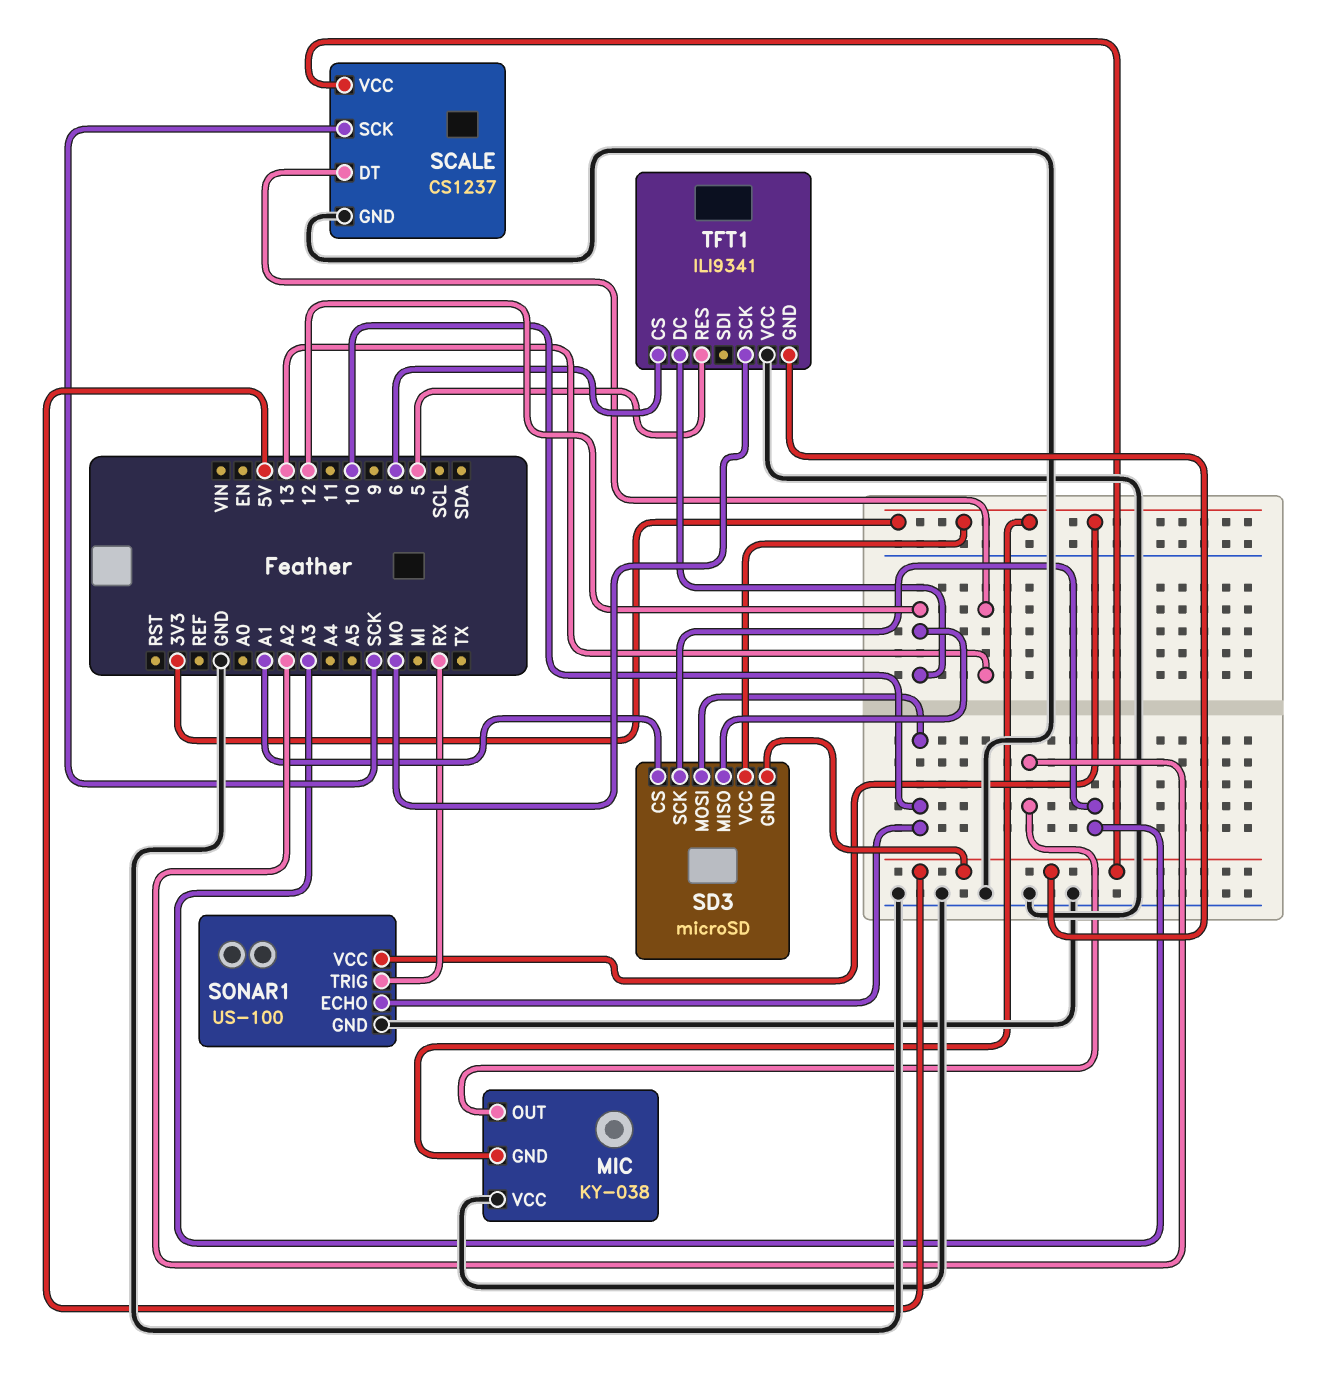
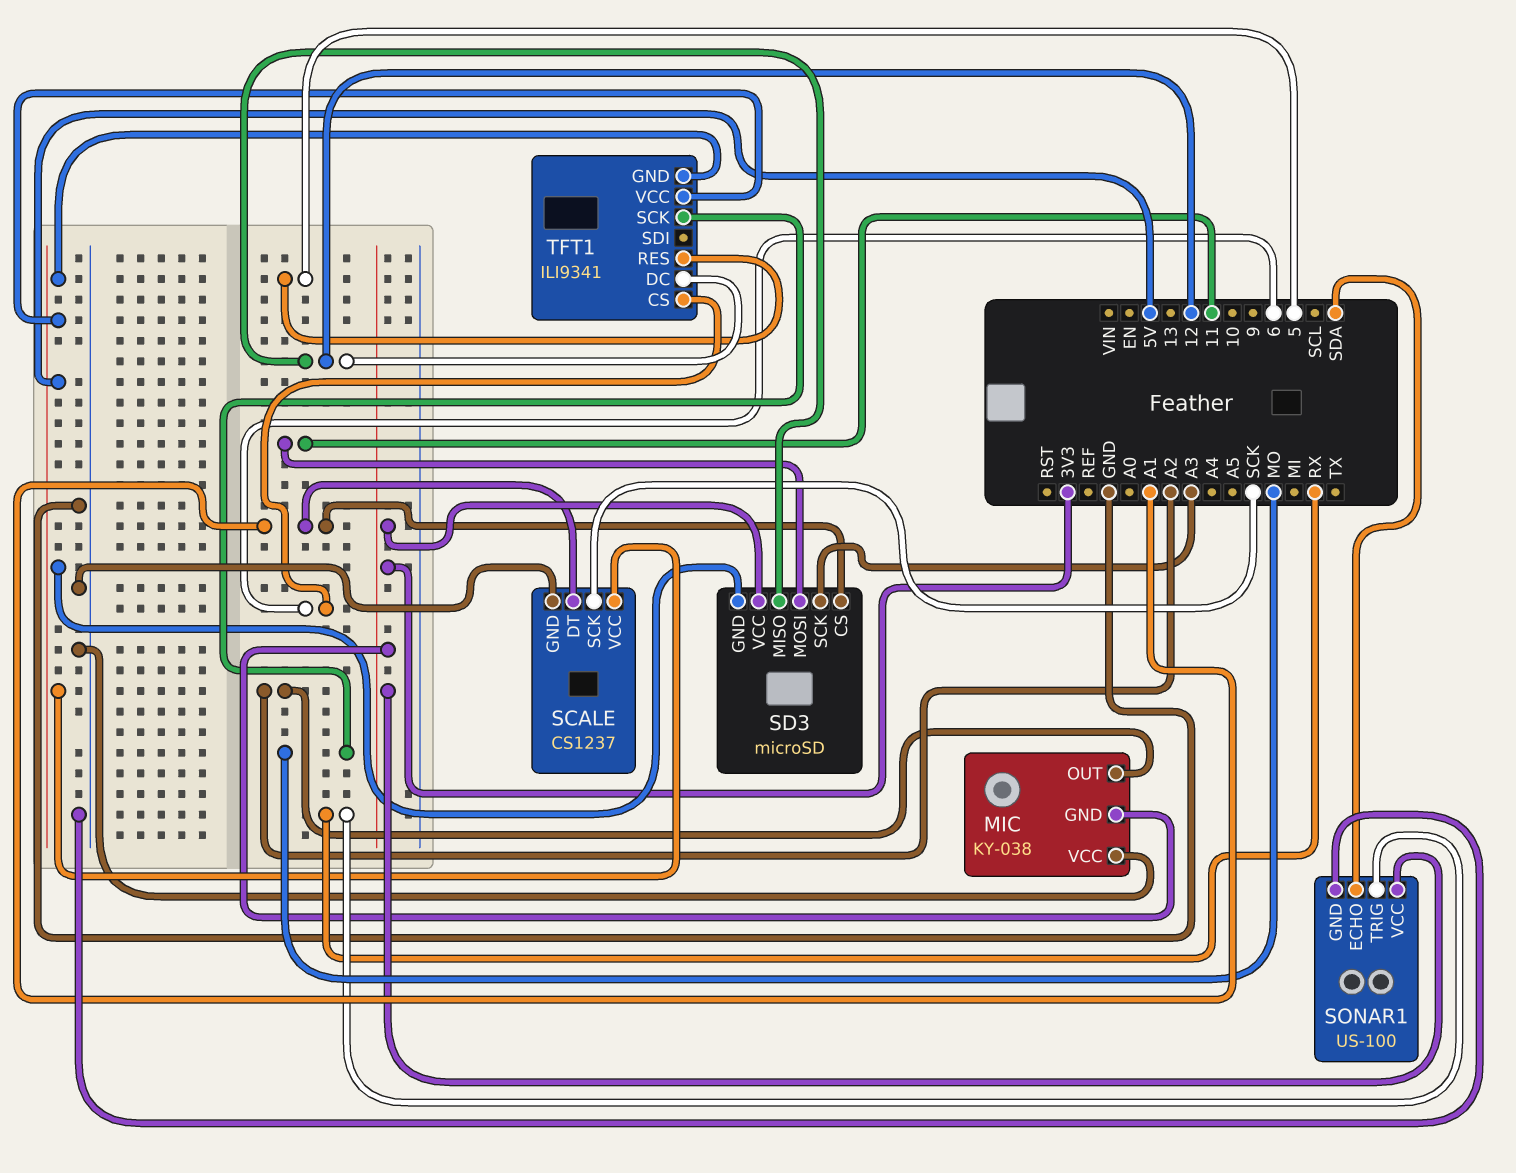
SCALE pin DT: 13 -> A1
SD3 pin MOSI: 10 -> 11
SONAR1 pin ECHO: 10 -> SDA
TFT1 pin VCC: GND -> 5V

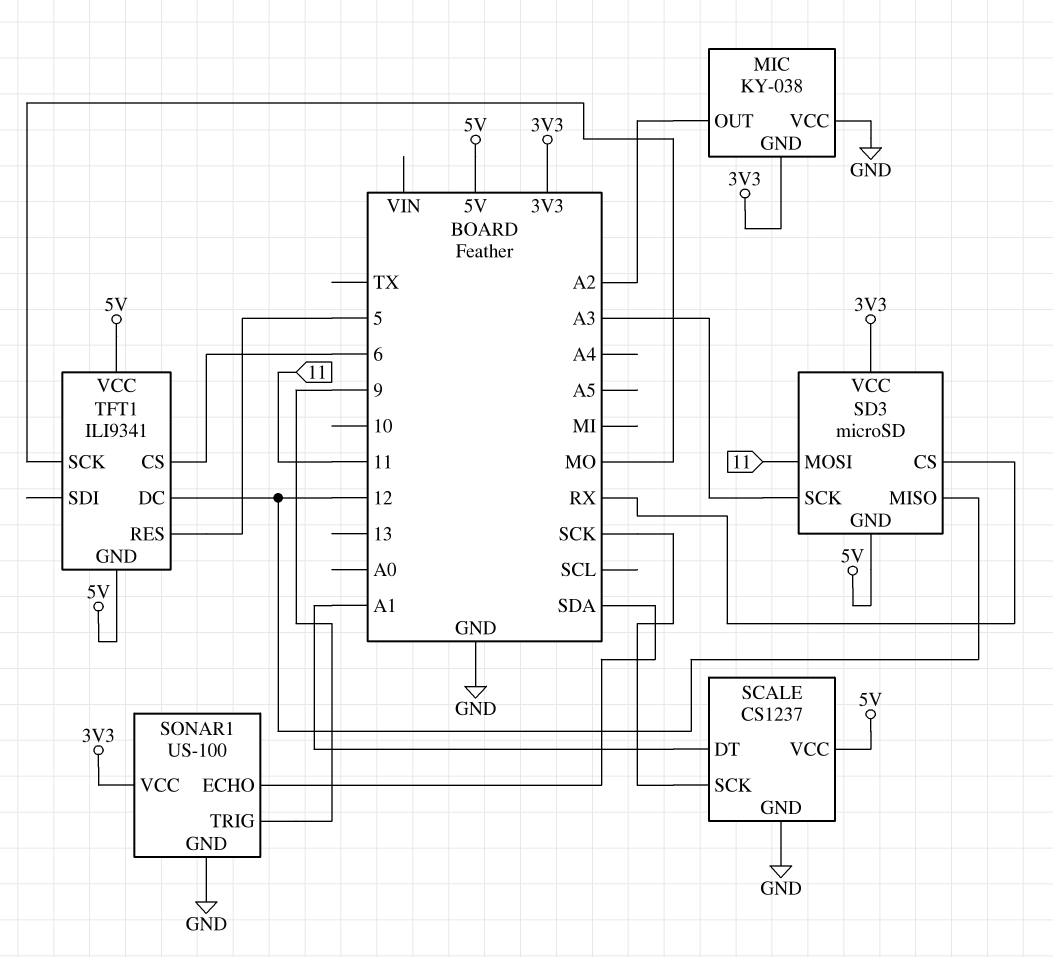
SD3 pin CS: A1 -> RX
SONAR1 pin TRIG: RX -> 9

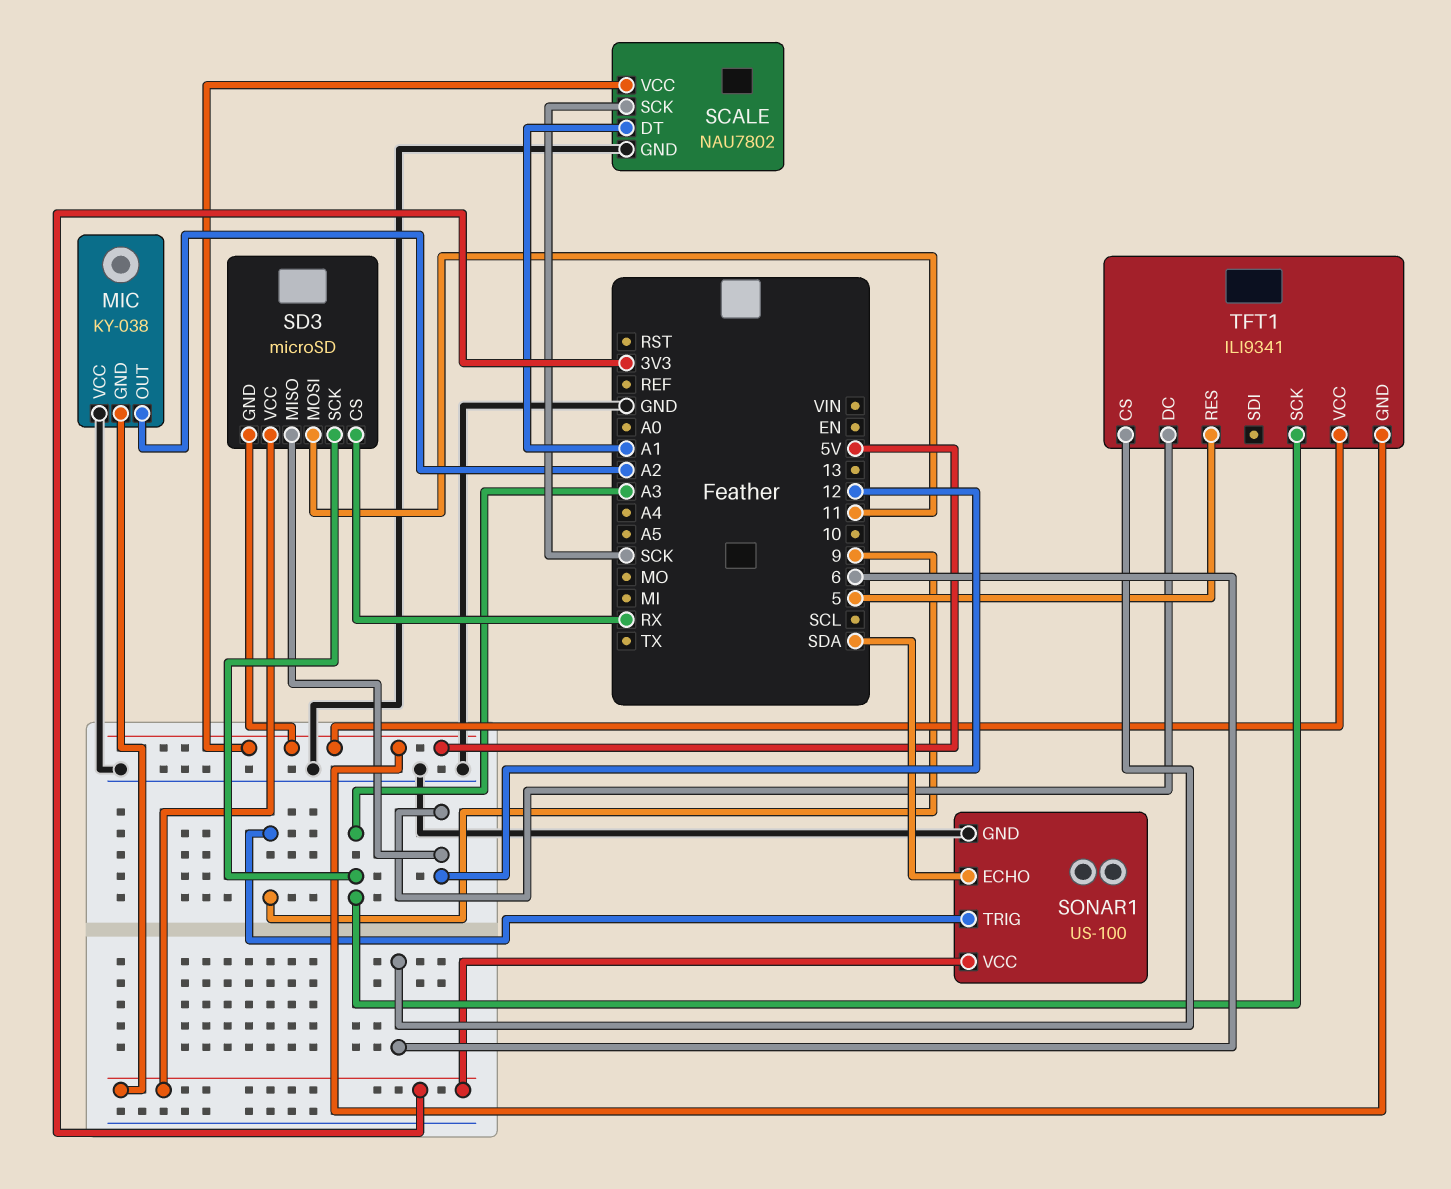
SCALE: CS1237 -> NAU7802
TFT1 pin SCK: MO -> A3

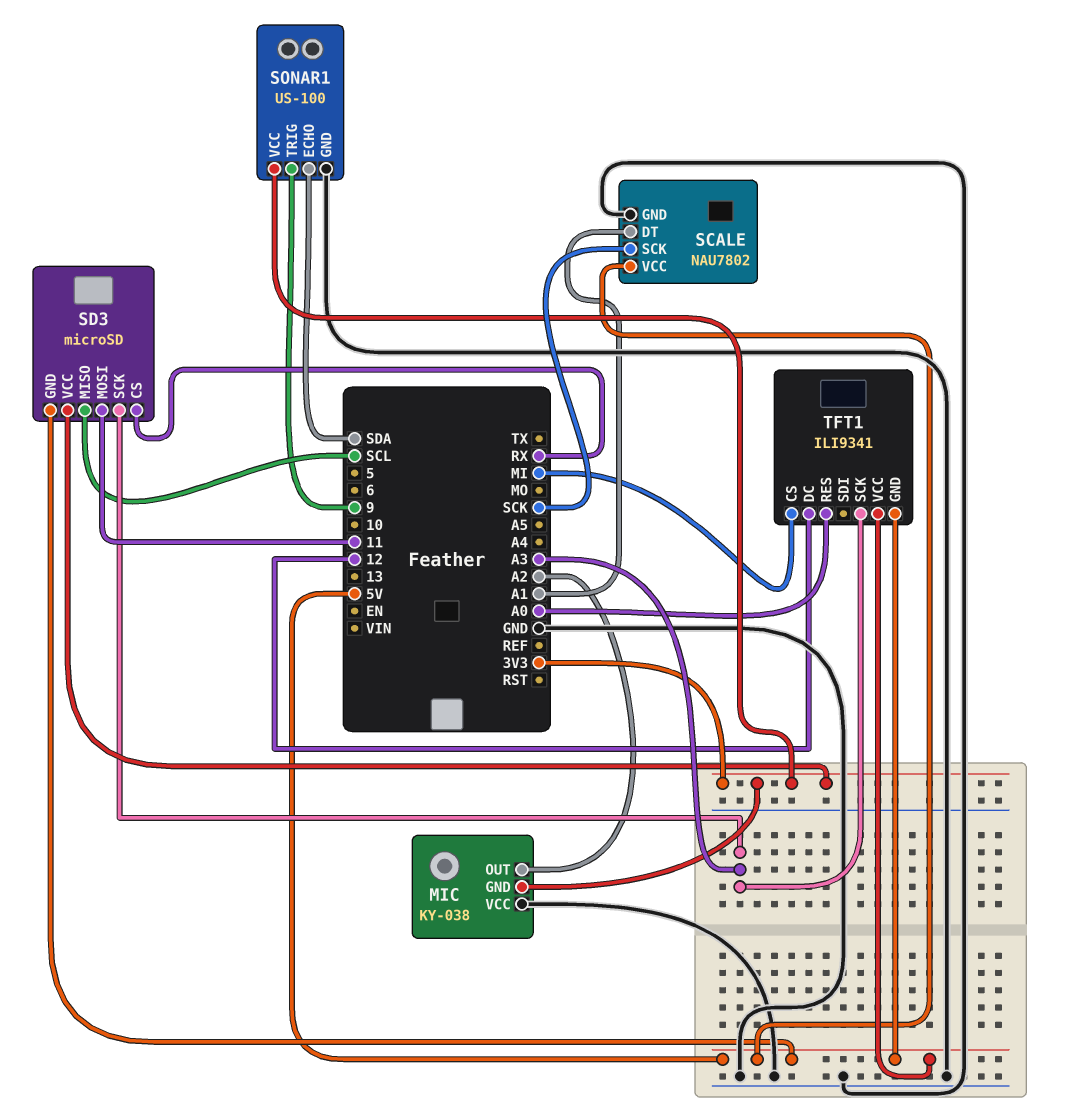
SD3 pin MISO: 12 -> SCL
TFT1 pin CS: 6 -> MI
TFT1 pin RES: 5 -> A0

